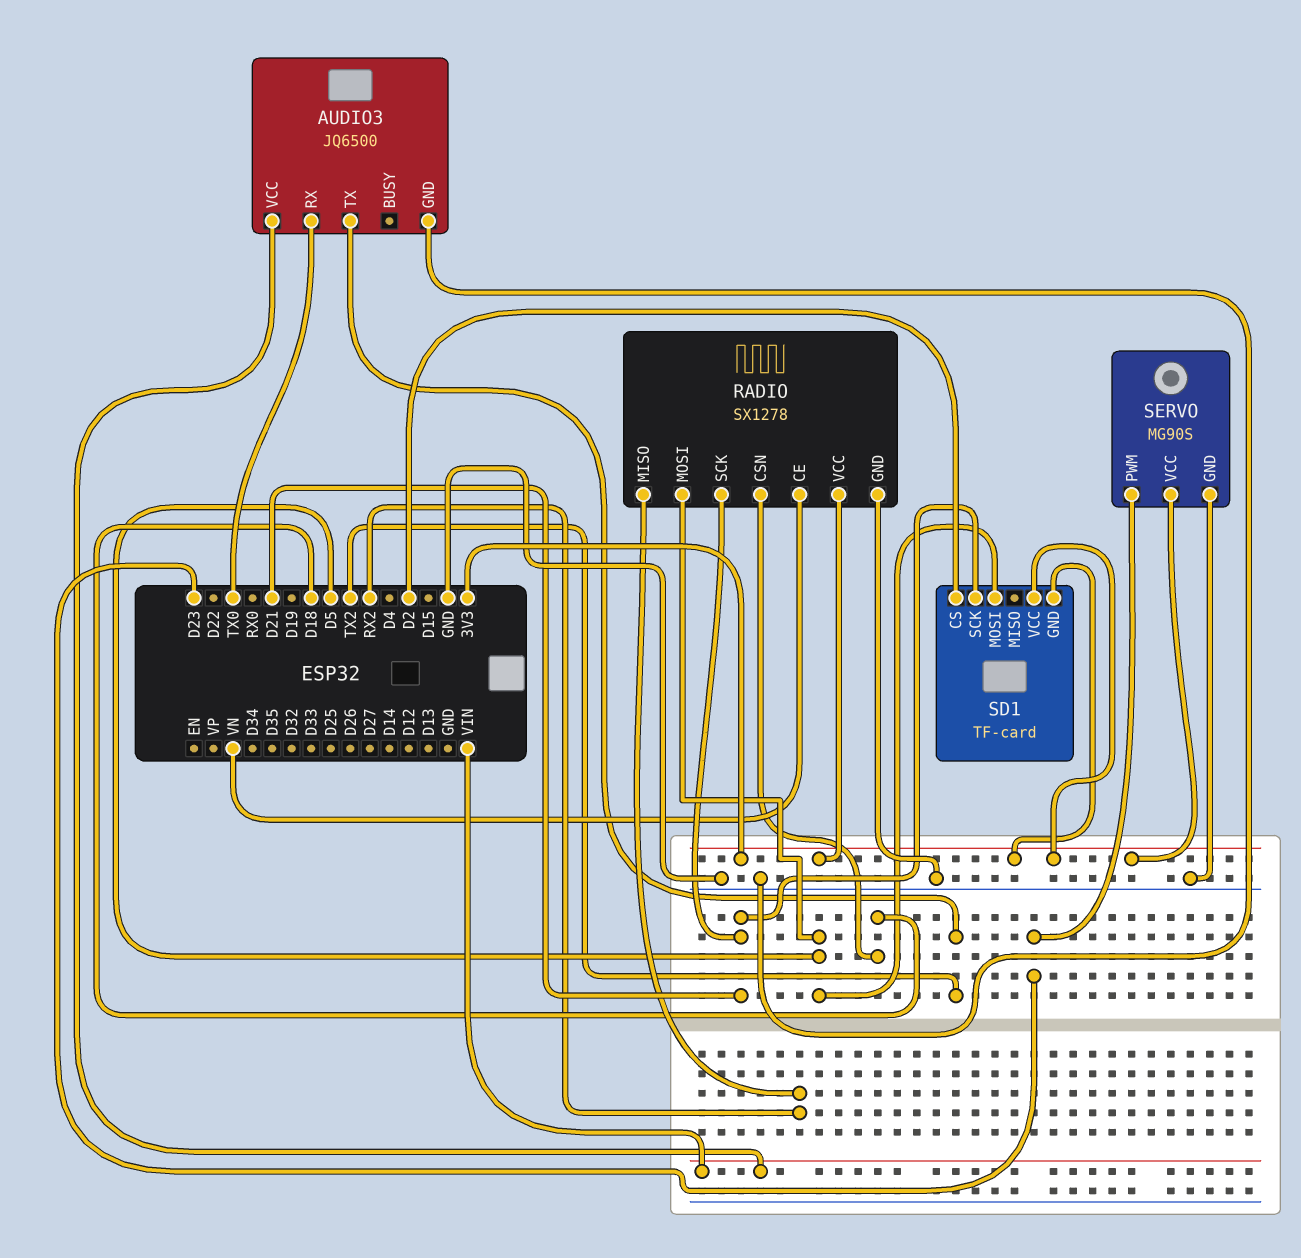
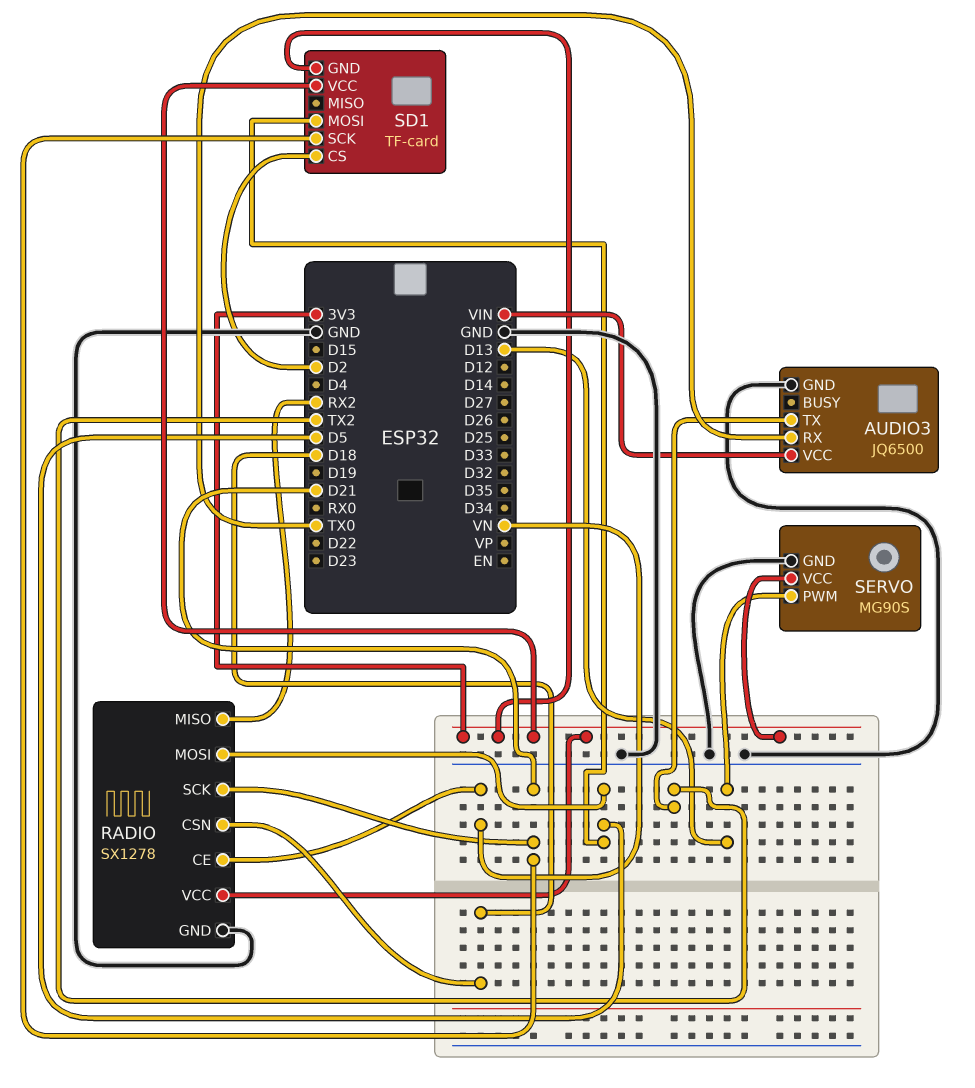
SERVO pin PWM: D23 -> D13

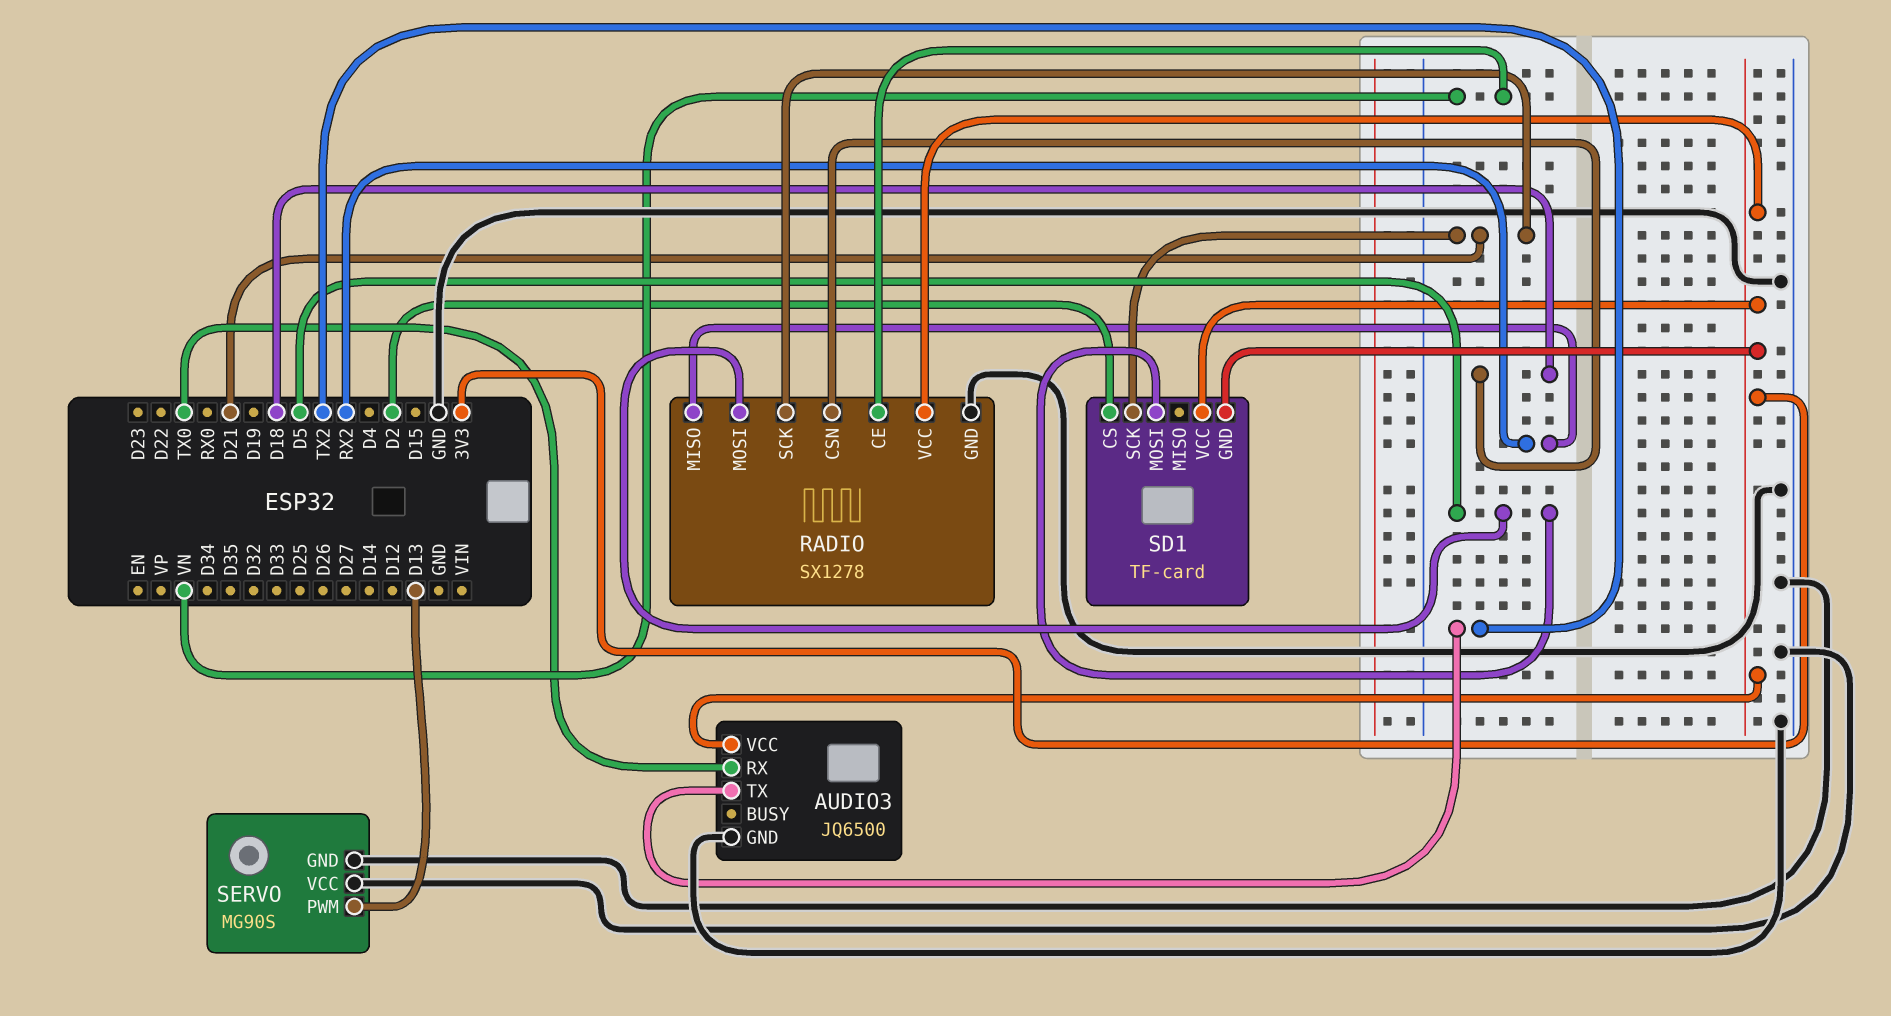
AUDIO3 pin VCC: VIN -> 3V3
SERVO pin VCC: 3V3 -> GND

